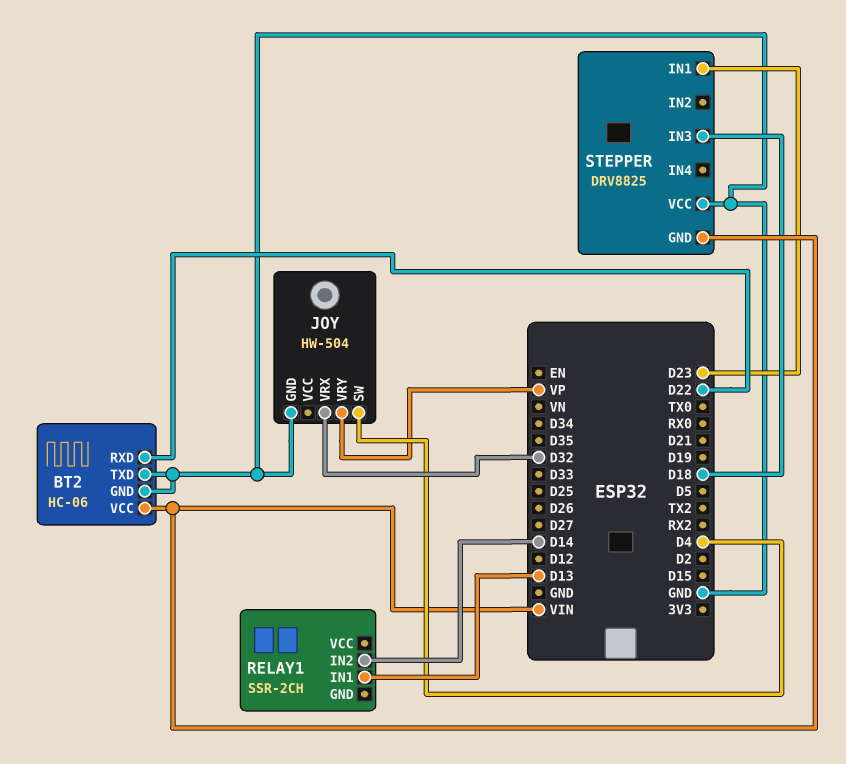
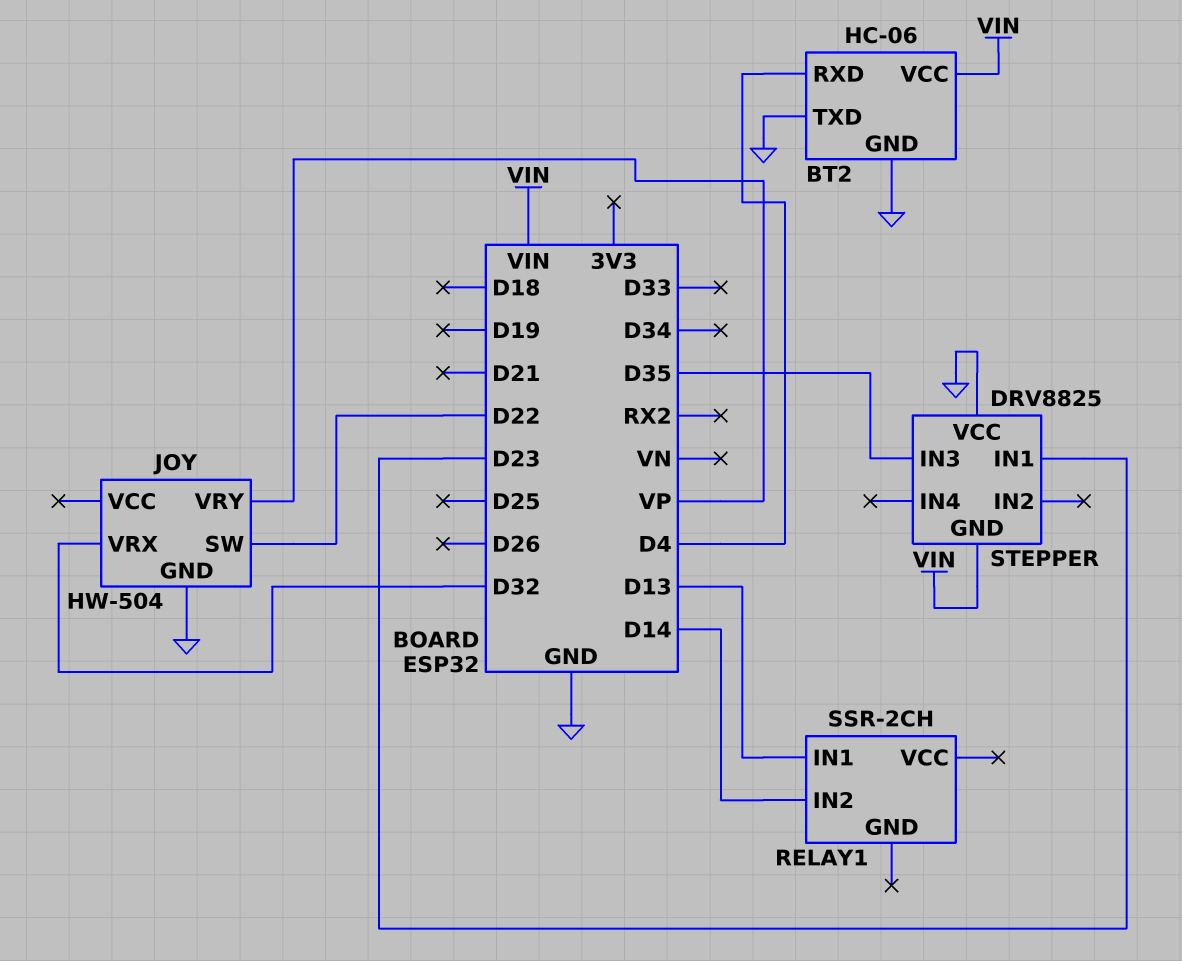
BT2 pin RXD: D22 -> D4
JOY pin SW: D4 -> D22
STEPPER pin IN3: D18 -> D35

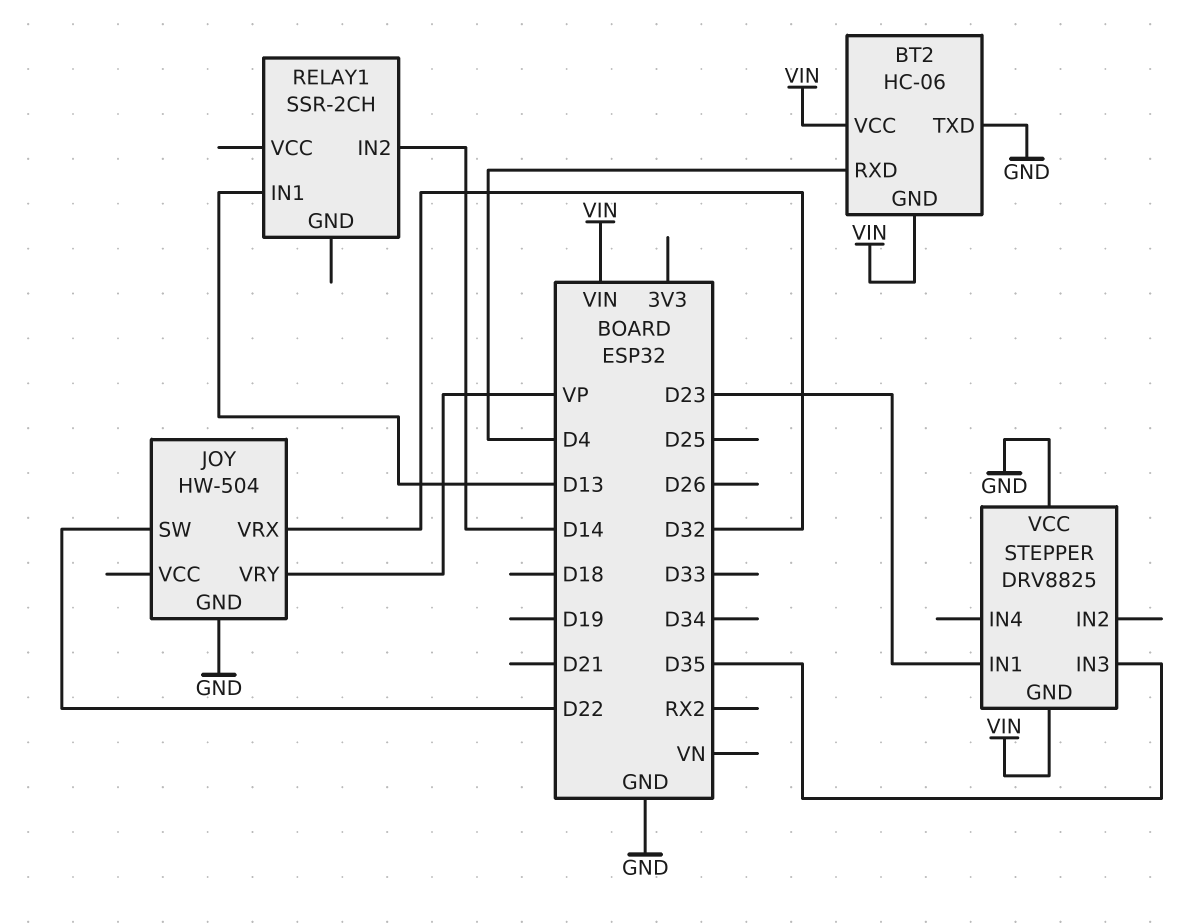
BT2 pin GND: GND -> VIN

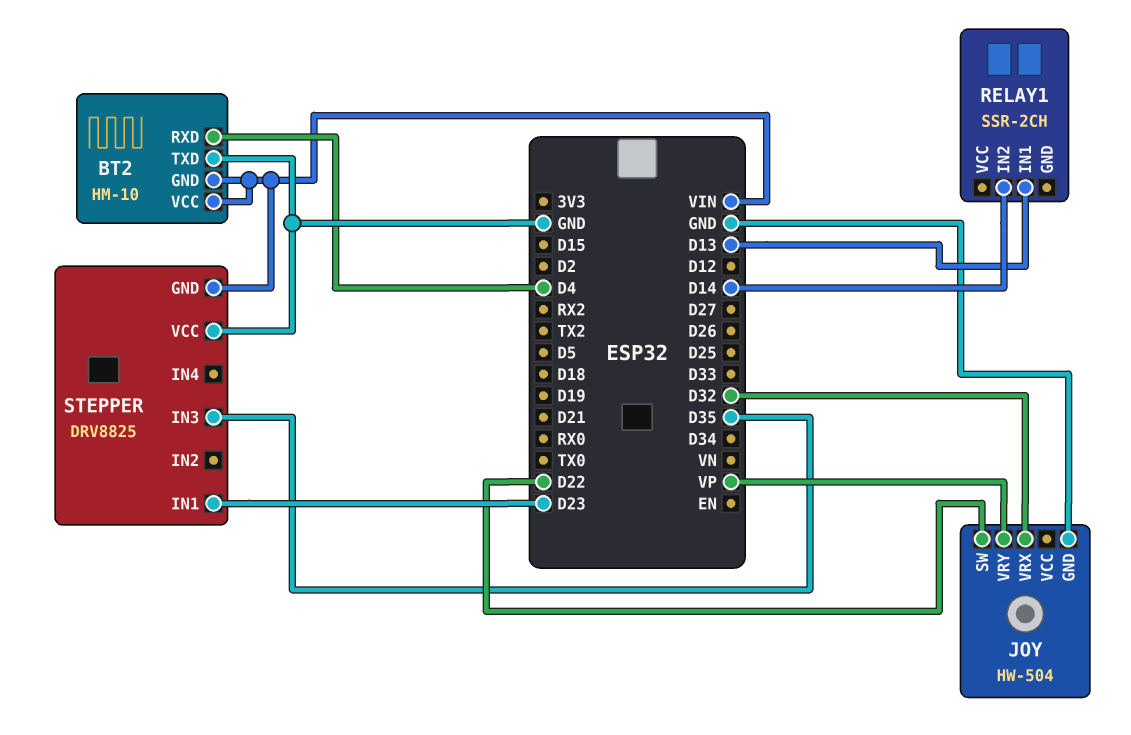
BT2: HC-06 -> HM-10

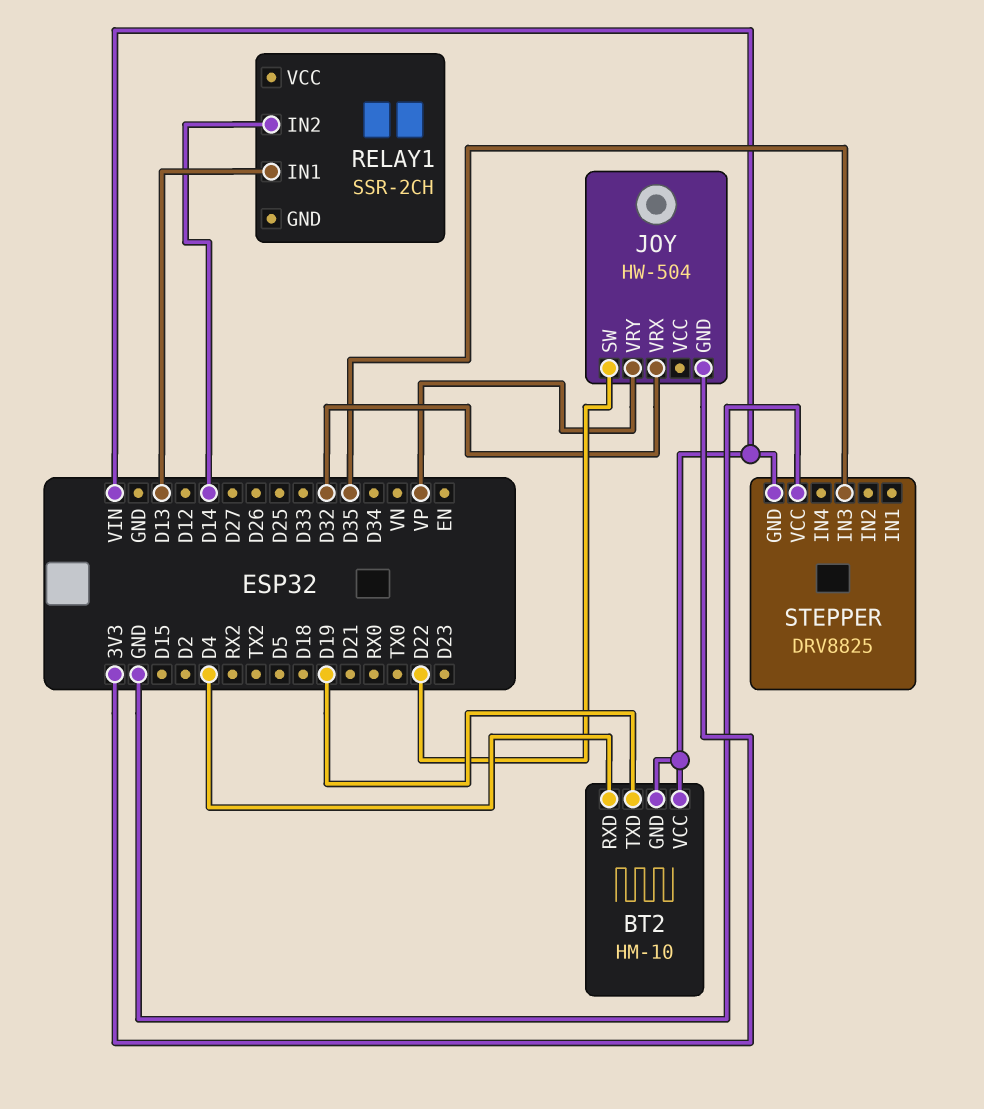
BT2 pin TXD: GND -> D19
JOY pin GND: GND -> 3V3
STEPPER pin IN1: D23 -> none

